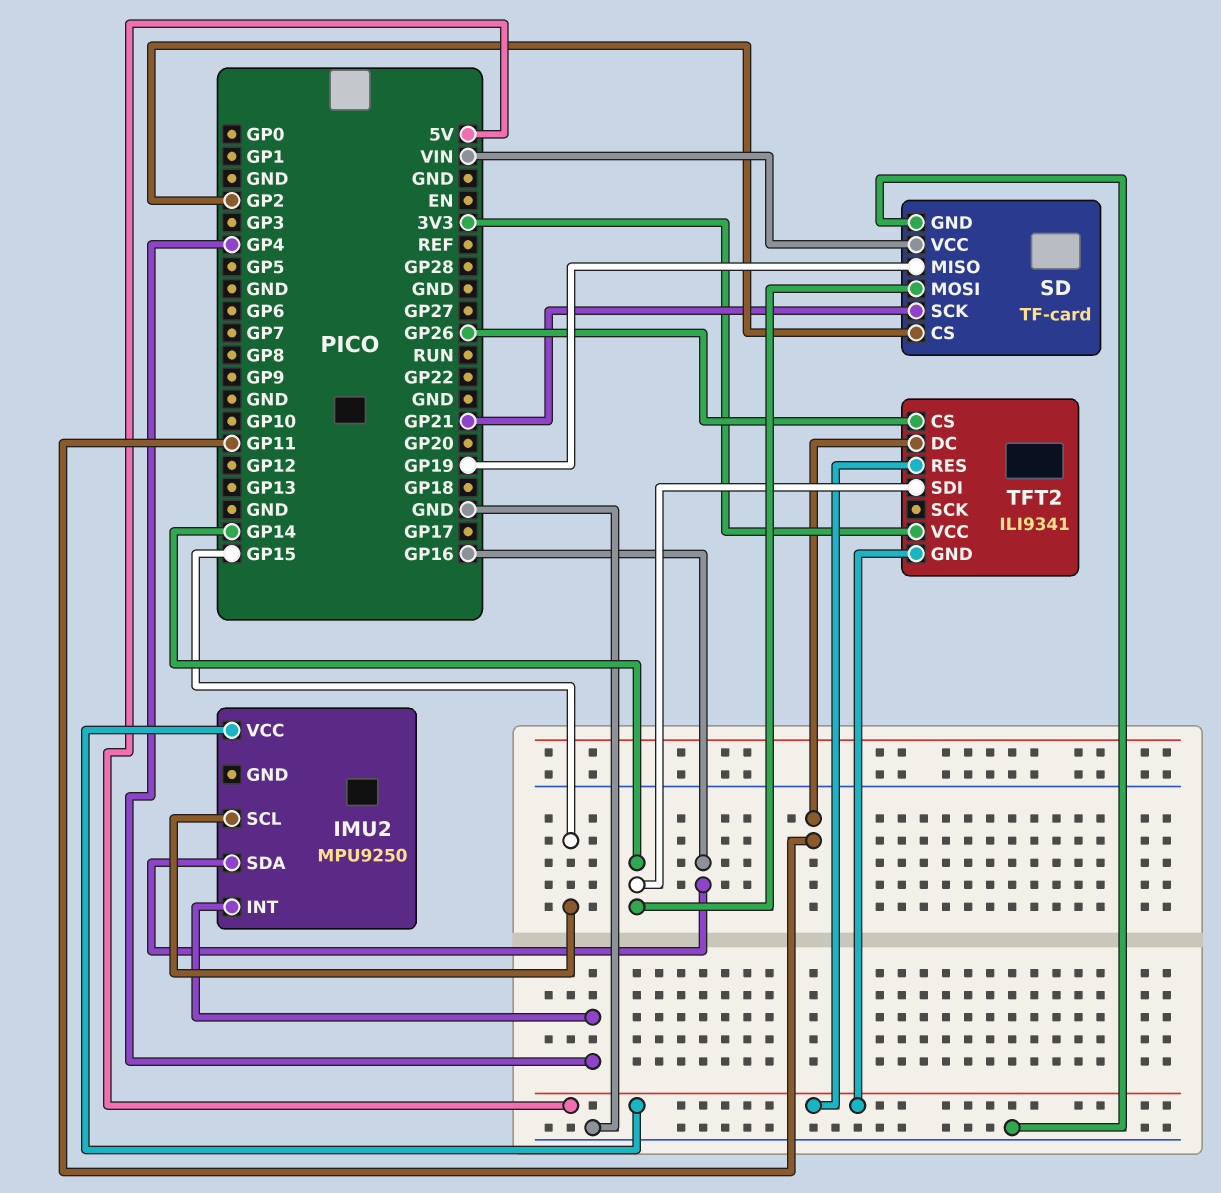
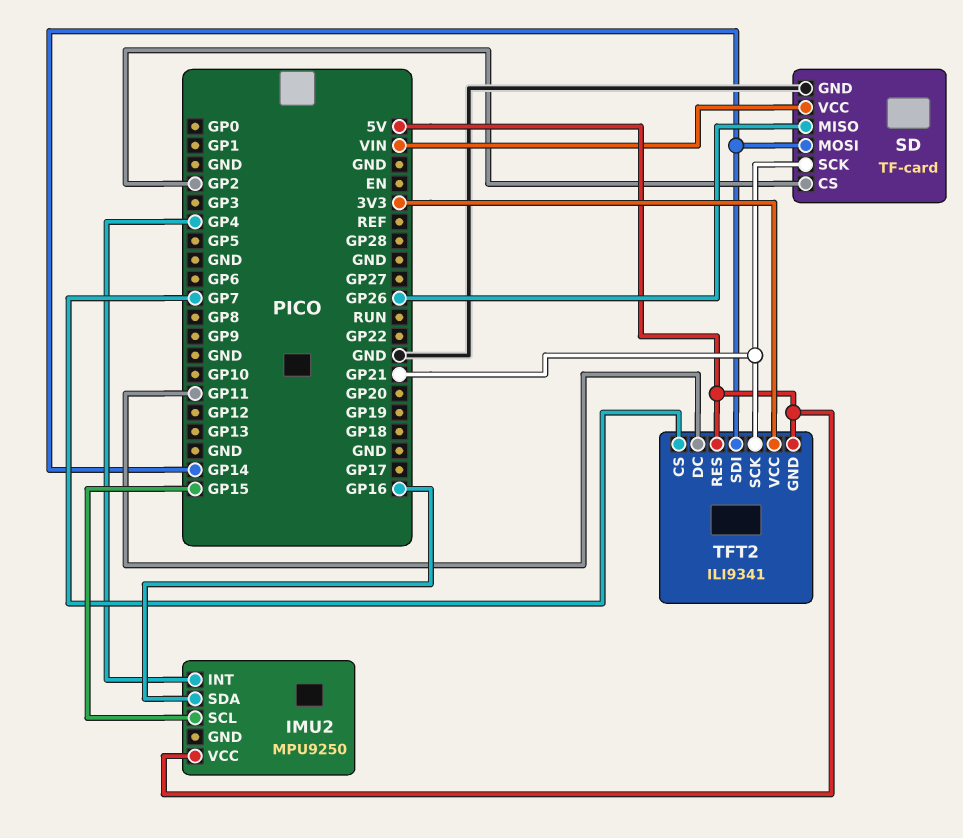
SD pin MISO: GP19 -> GP26
TFT2 pin CS: GP26 -> GP7
TFT2 pin SCK: none -> GP21

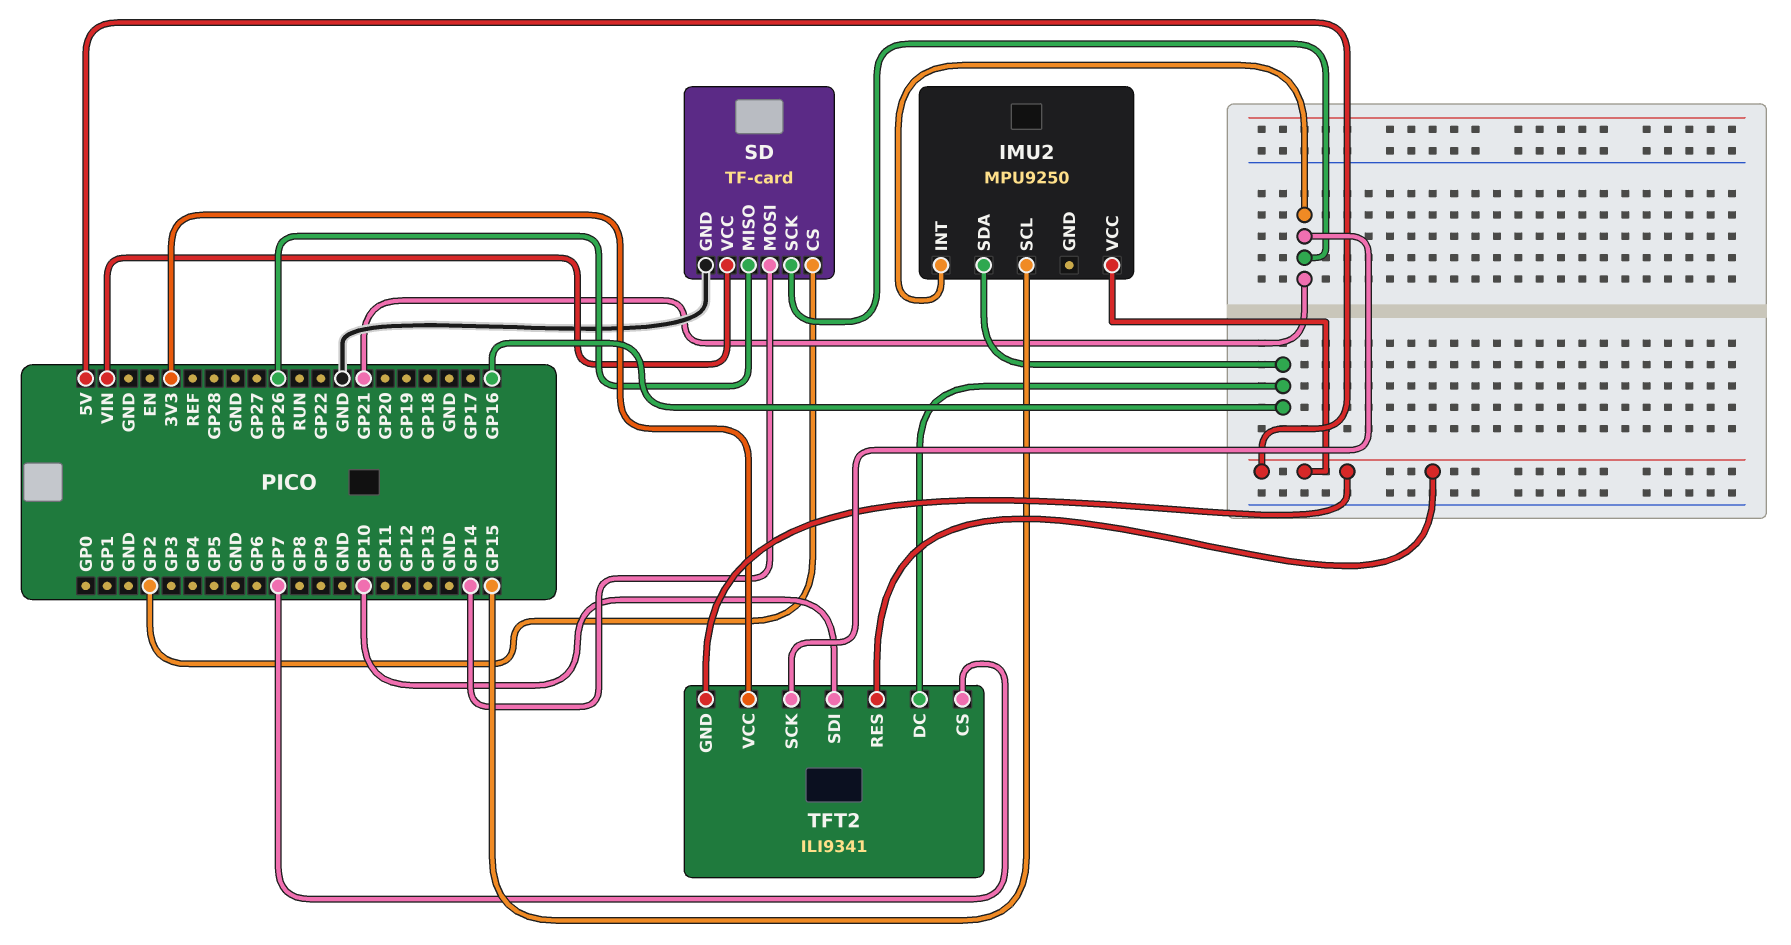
IMU2 pin INT: GP4 -> GP21
TFT2 pin DC: GP11 -> GP16
TFT2 pin SDI: GP14 -> GP10

